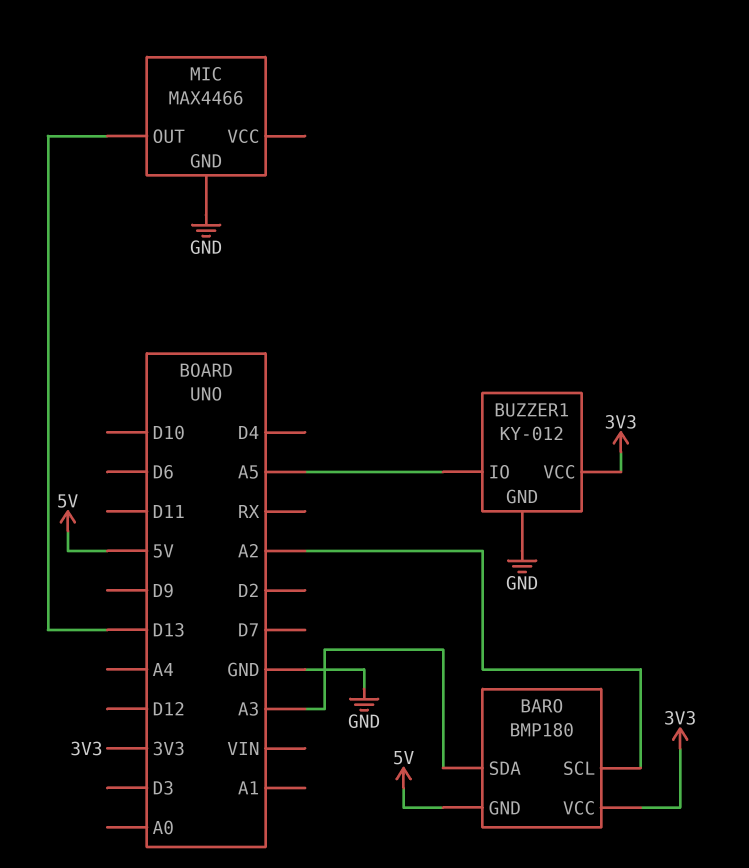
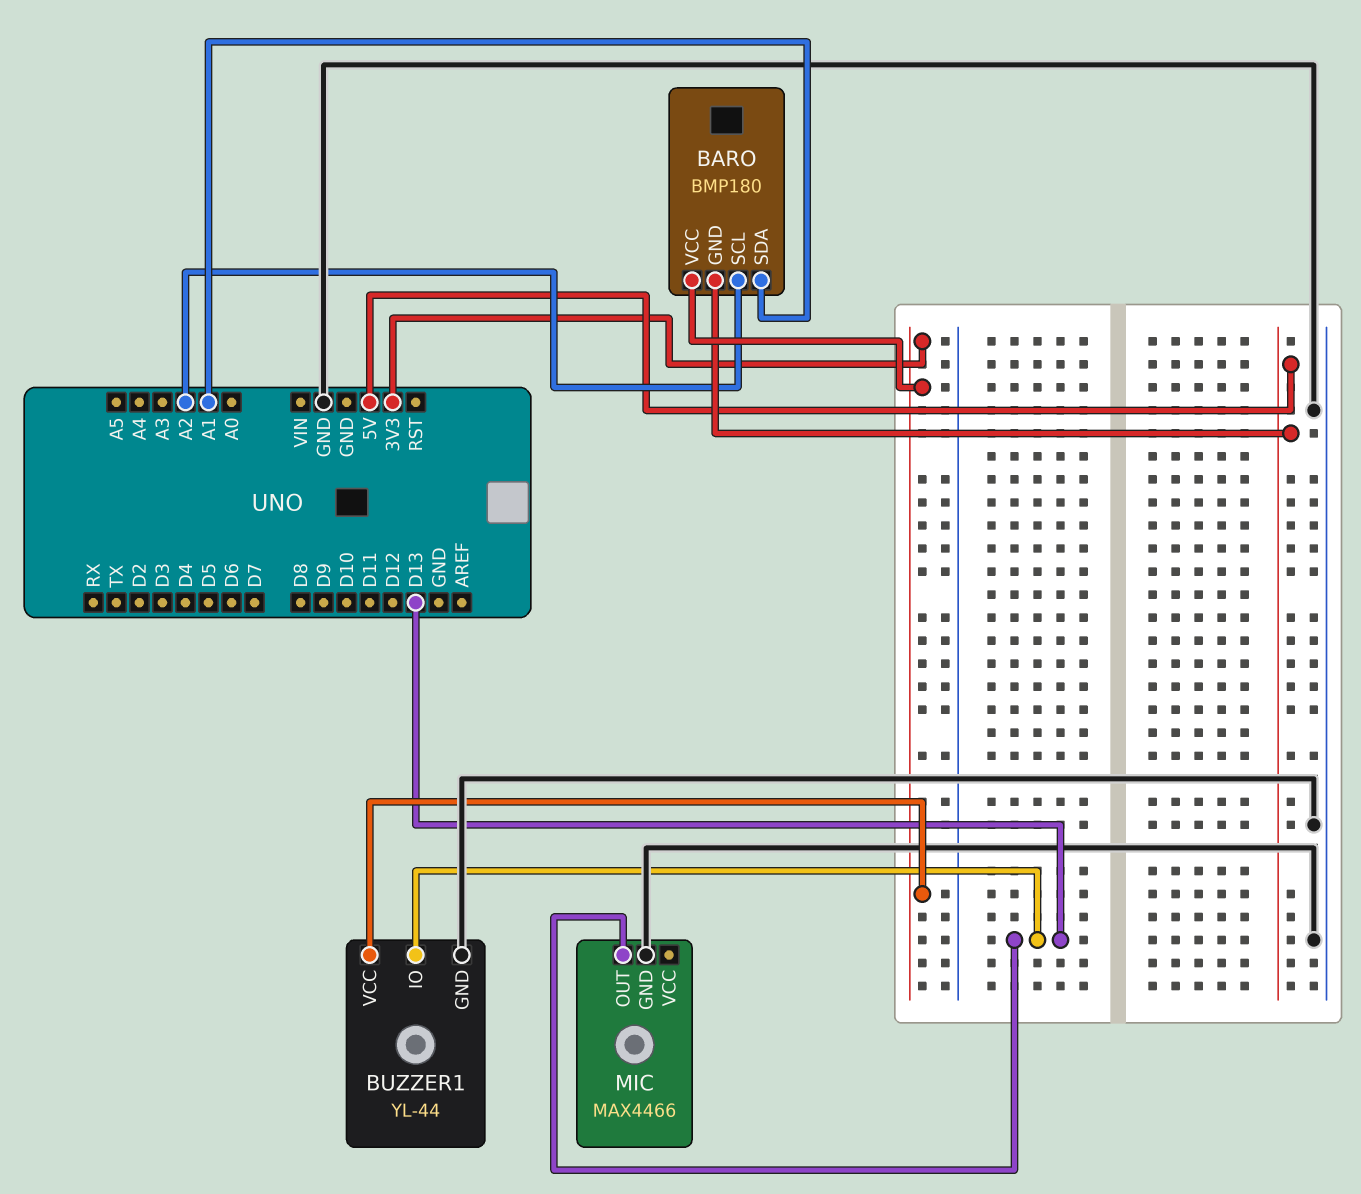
BARO pin SDA: A3 -> A1
BUZZER1: KY-012 -> YL-44
BUZZER1 pin IO: A5 -> D13

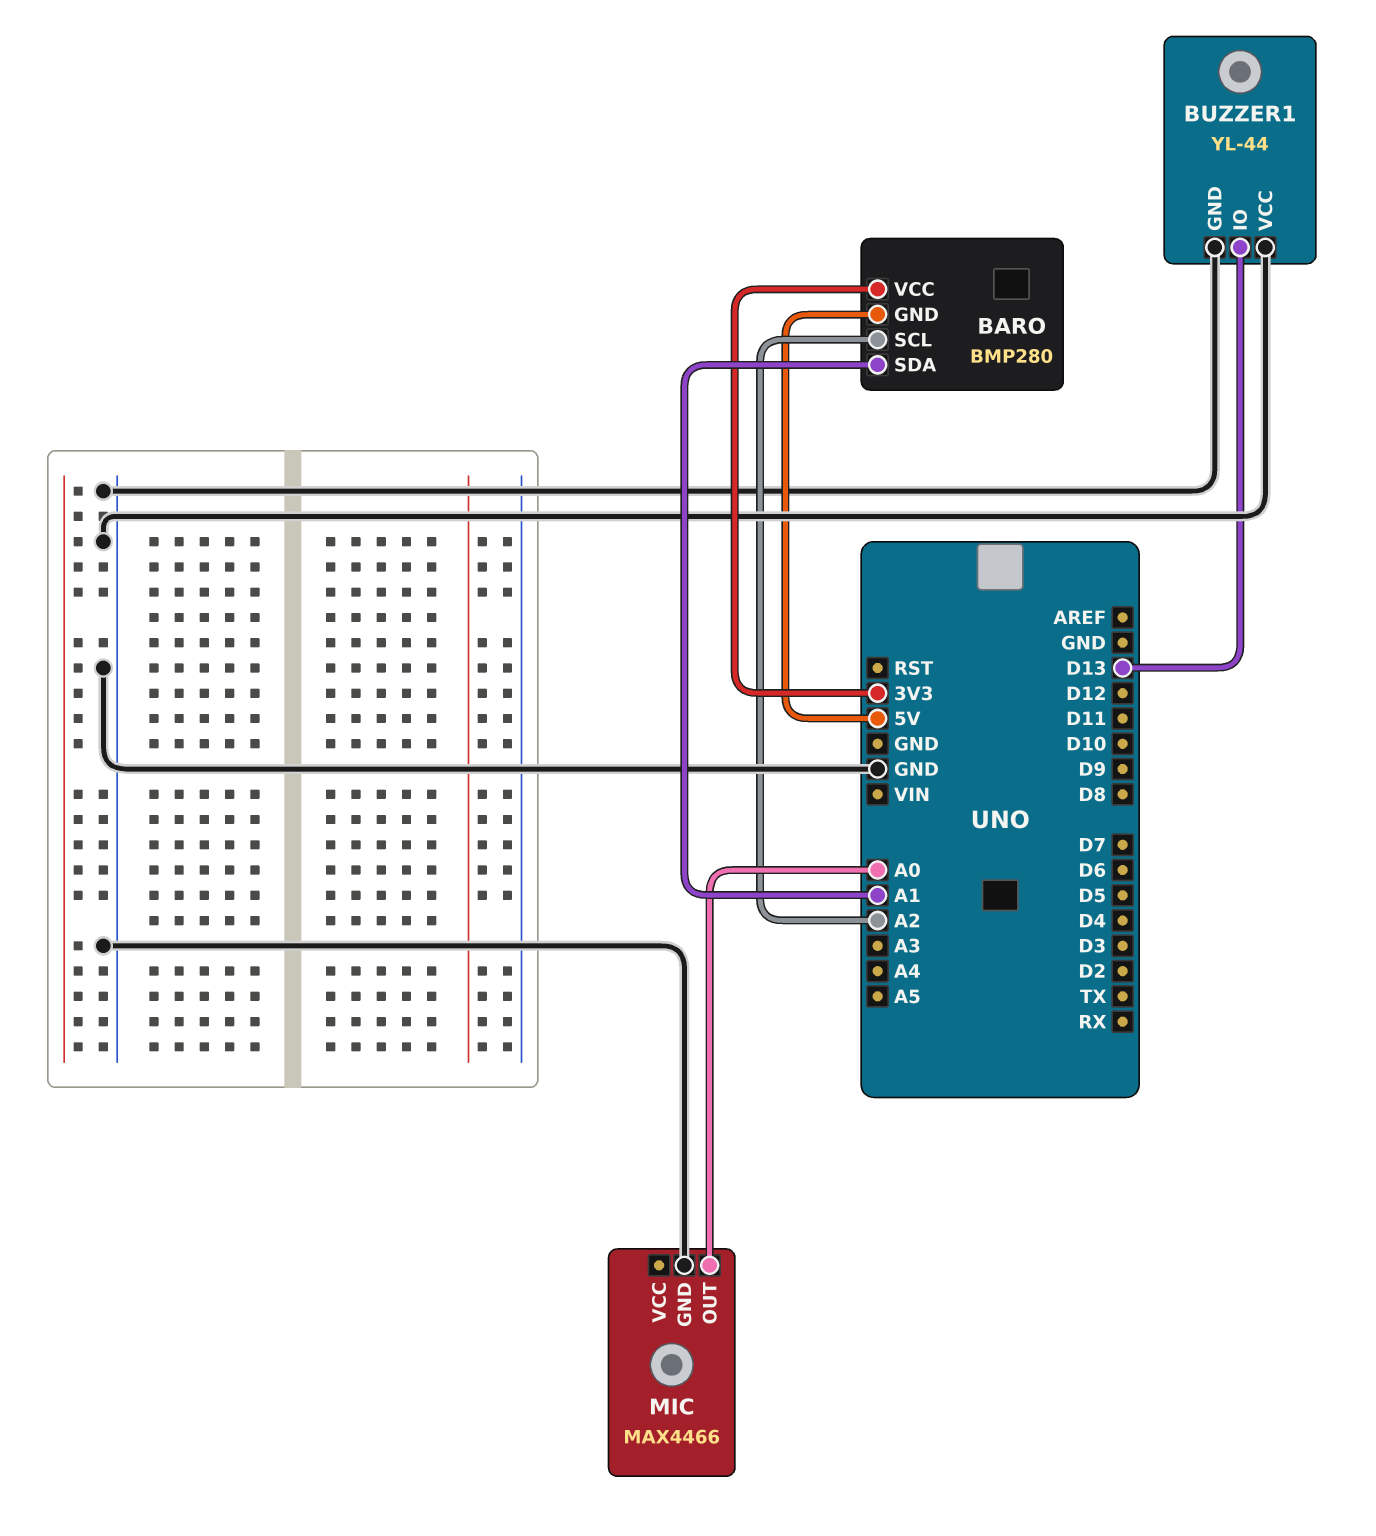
BARO: BMP180 -> BMP280
BUZZER1 pin VCC: 3V3 -> GND
MIC pin OUT: D13 -> A0

